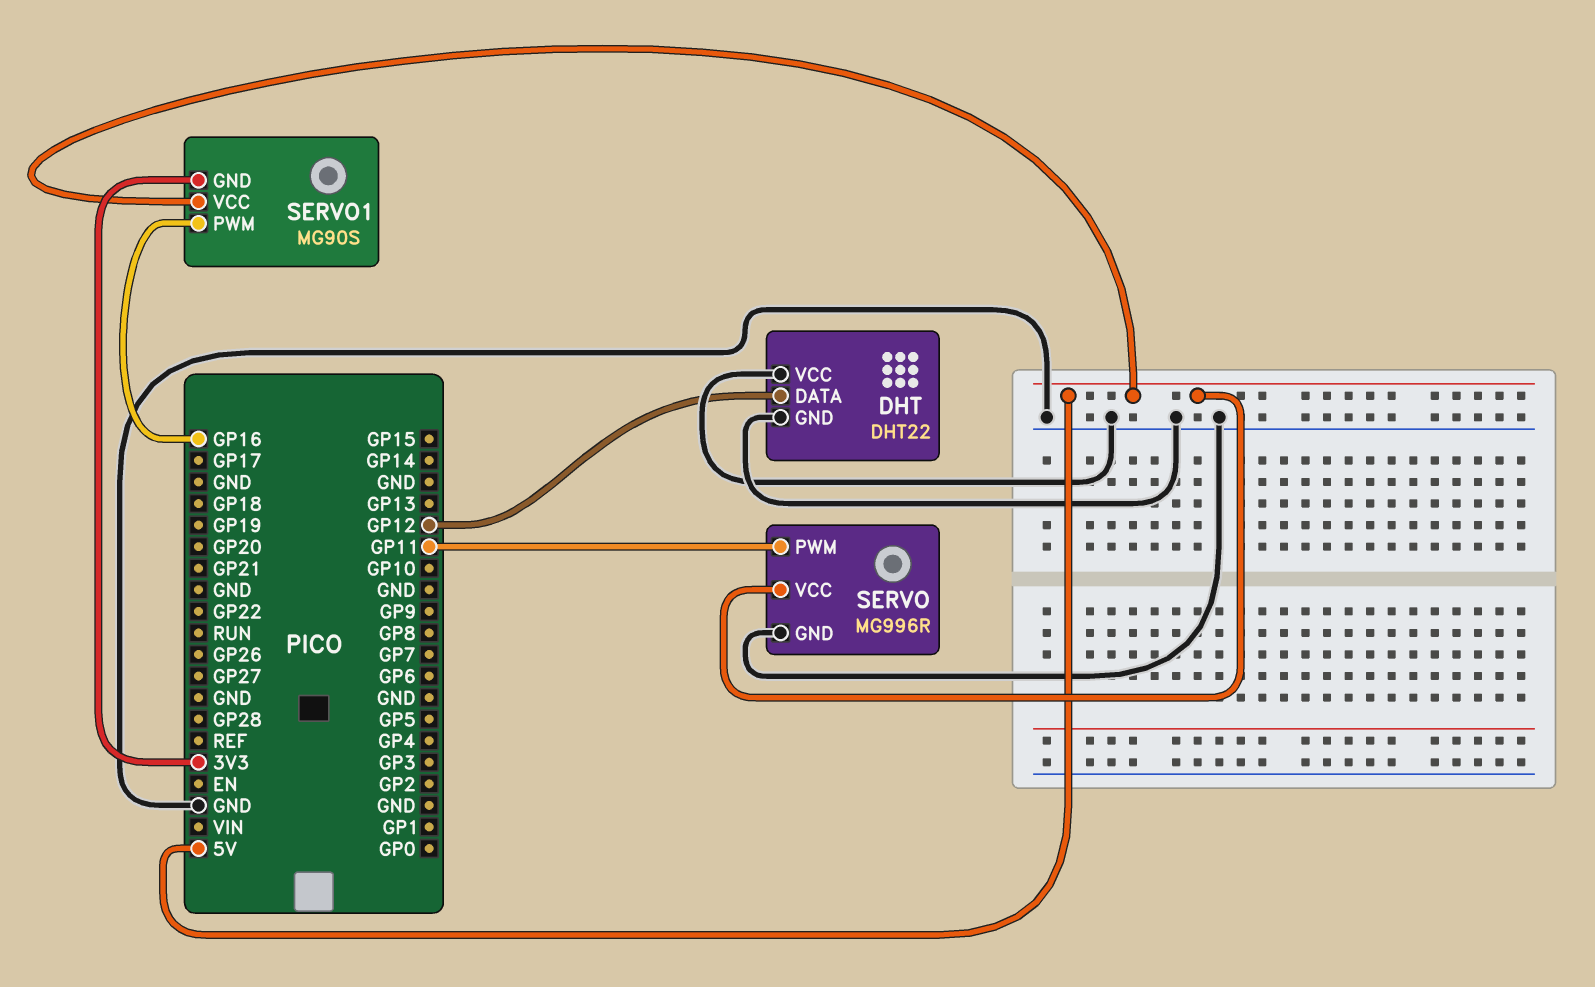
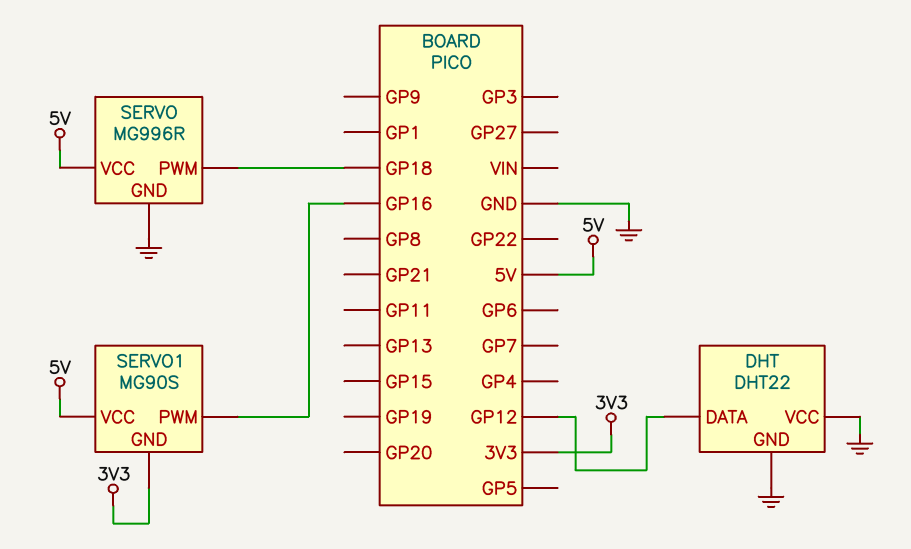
SERVO pin PWM: GP11 -> GP18

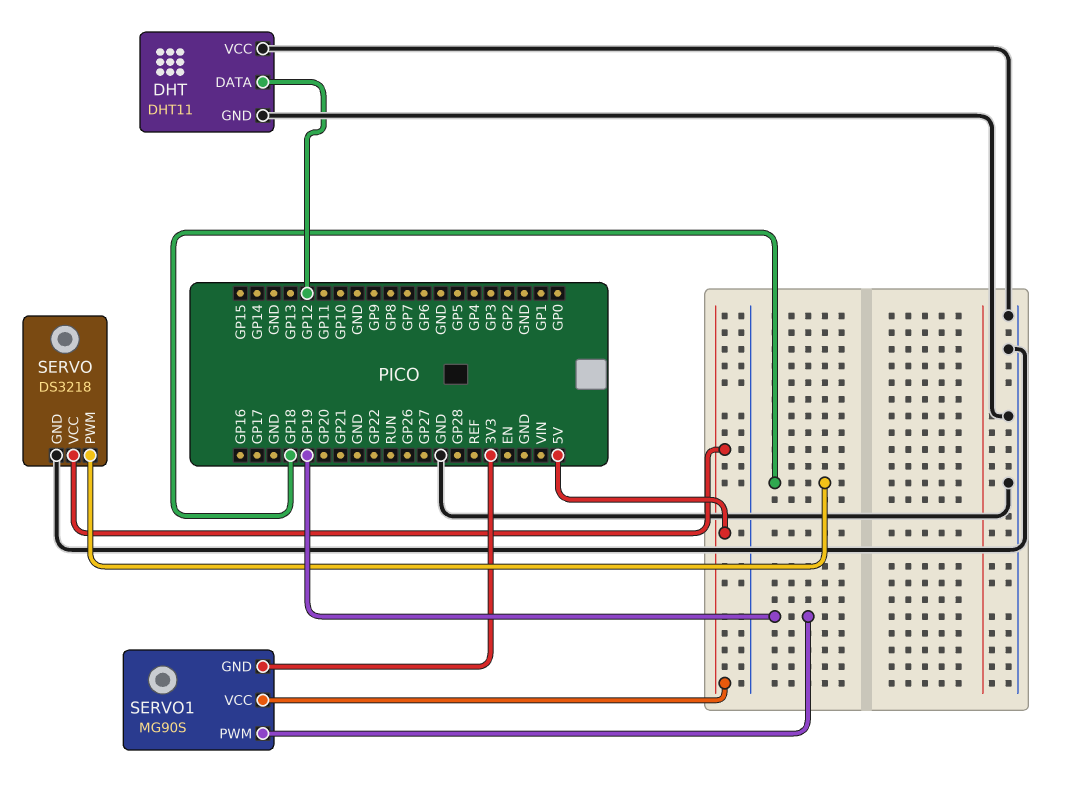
DHT: DHT22 -> DHT11
SERVO: MG996R -> DS3218
SERVO1 pin PWM: GP16 -> GP19

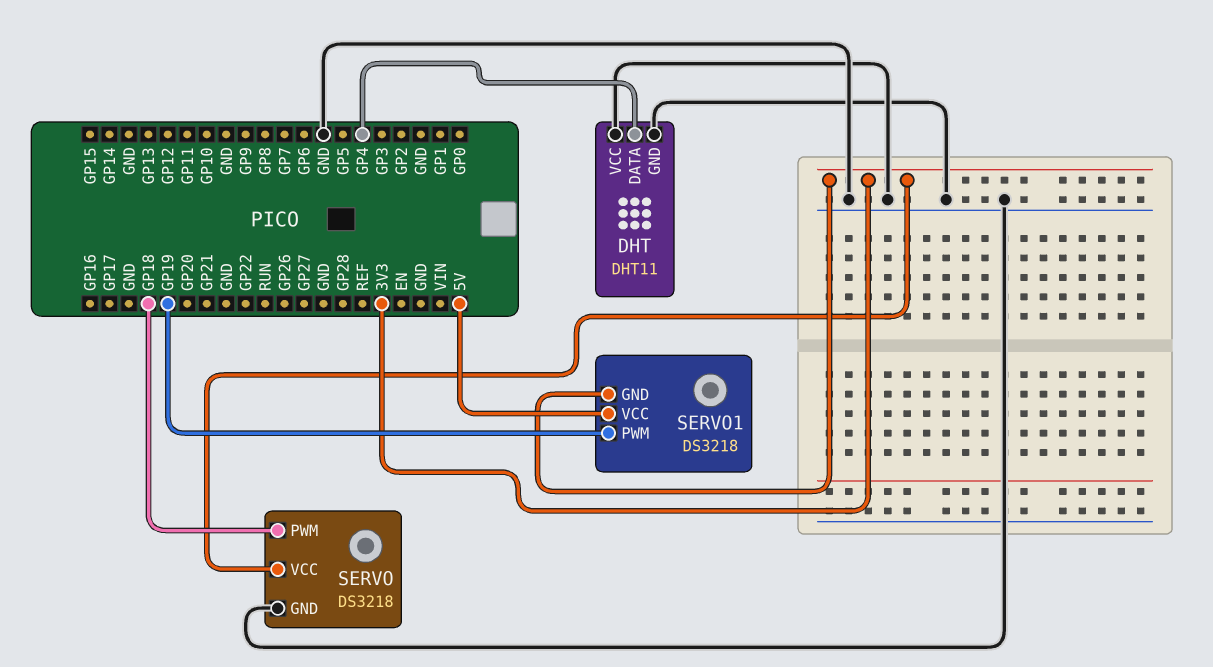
DHT pin DATA: GP12 -> GP4
SERVO pin VCC: 5V -> 3V3
SERVO1: MG90S -> DS3218

